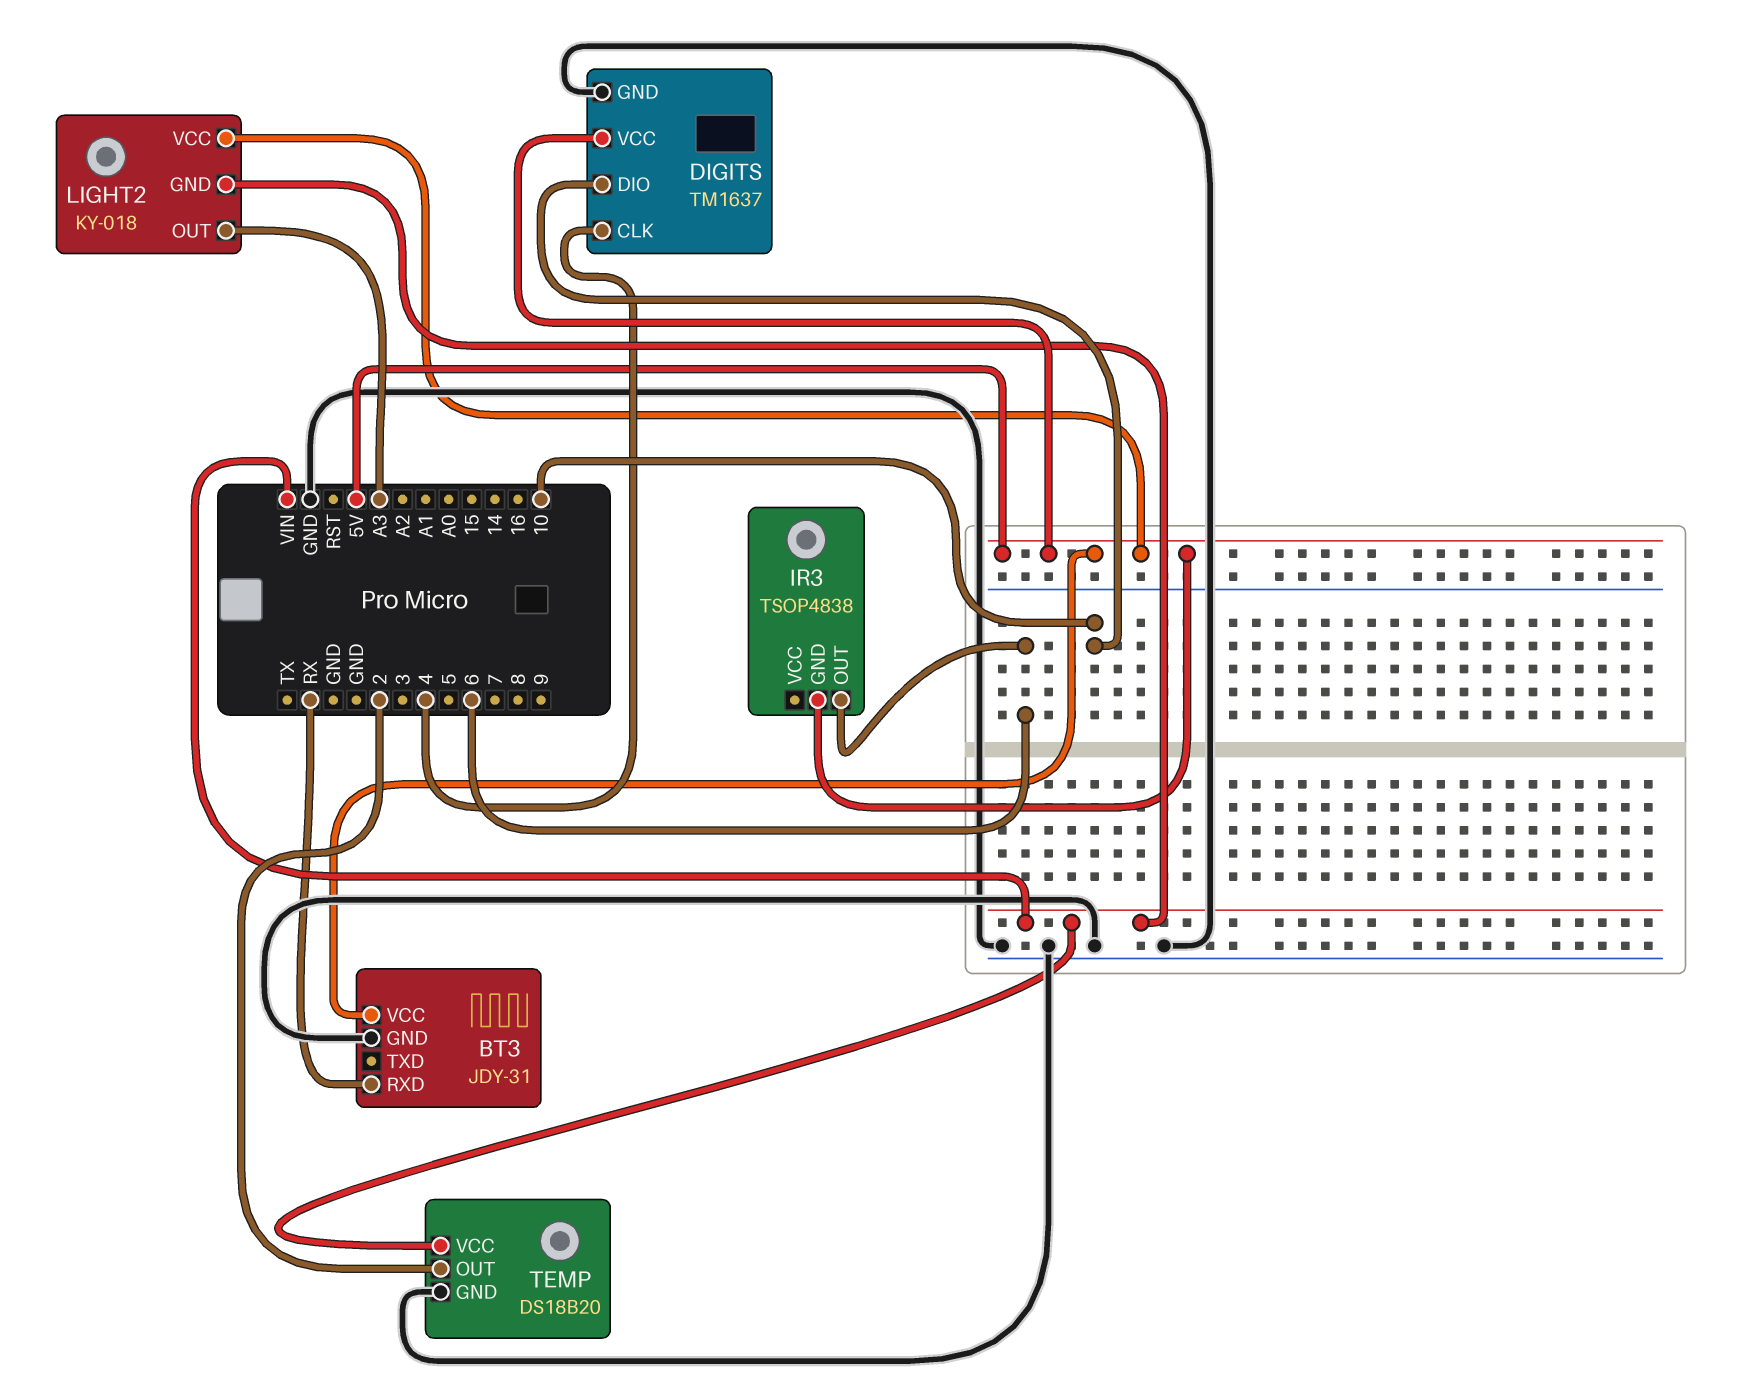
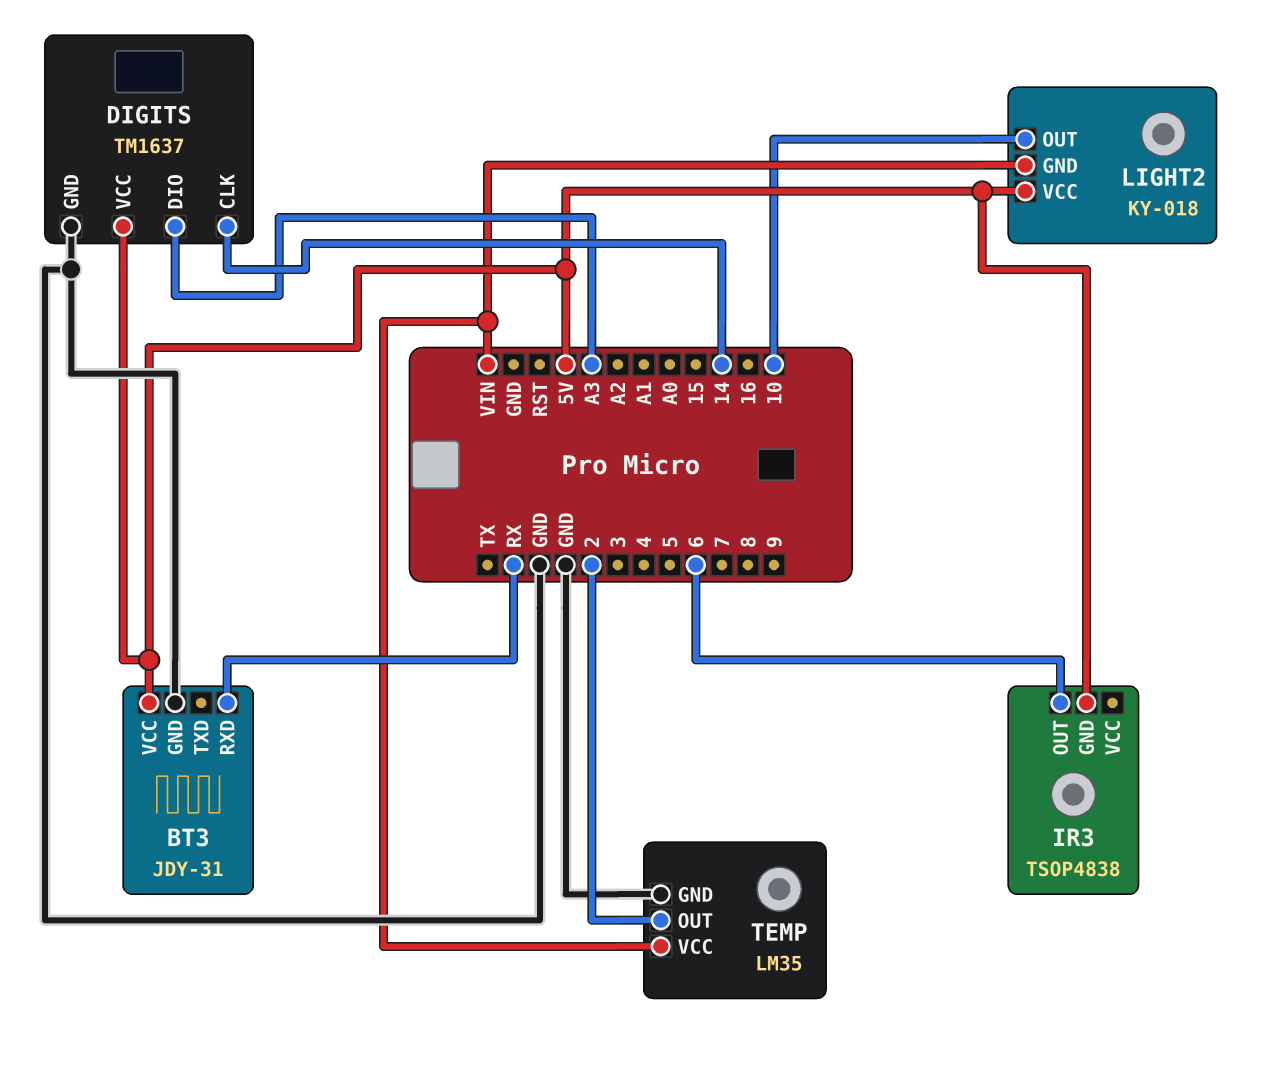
DIGITS pin CLK: 4 -> 14
DIGITS pin DIO: 10 -> A3
LIGHT2 pin OUT: A3 -> 10
TEMP: DS18B20 -> LM35

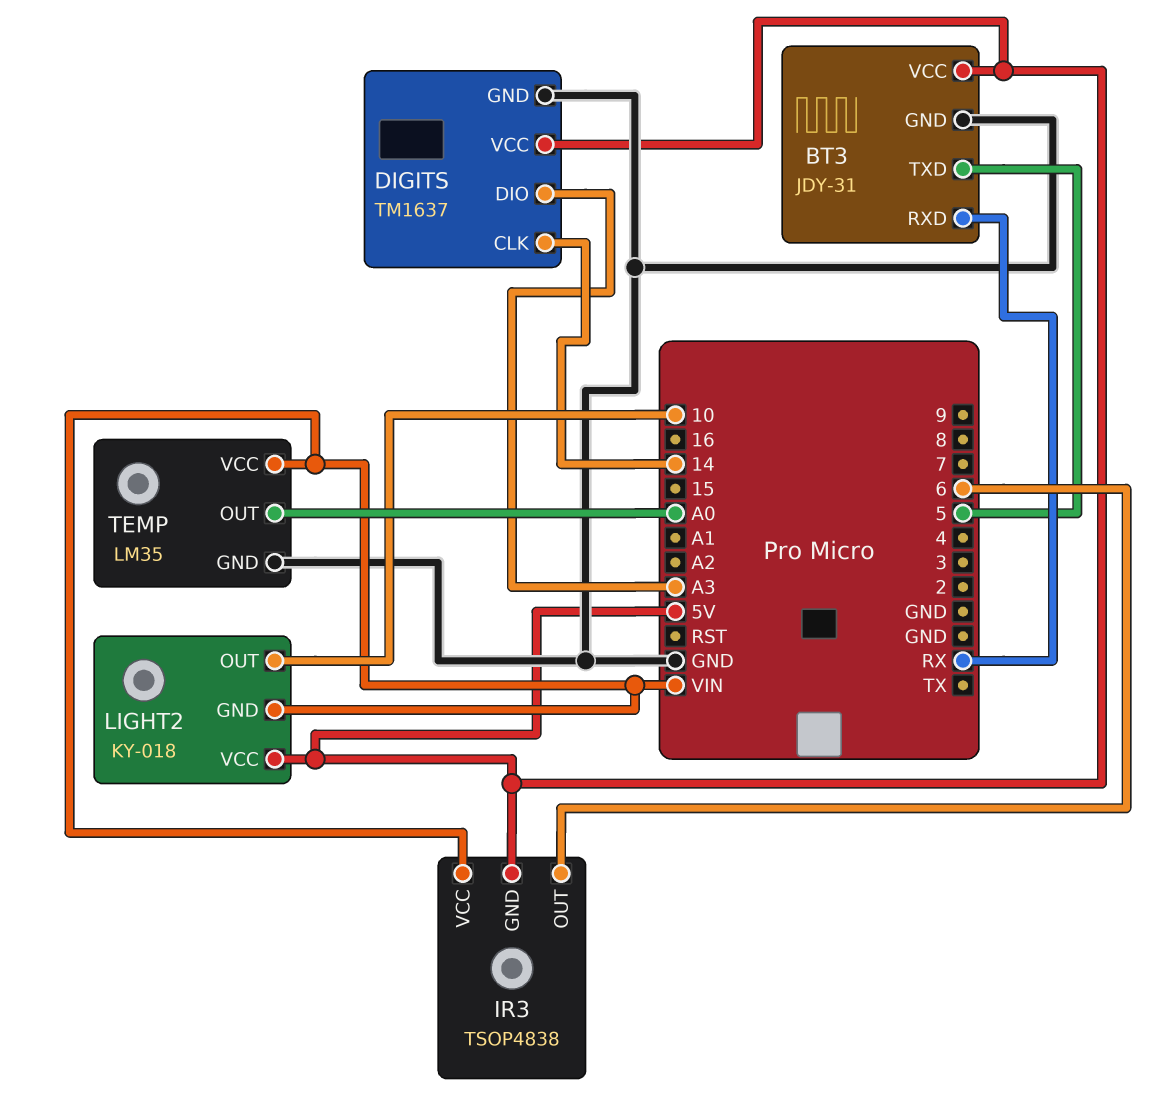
BT3 pin TXD: none -> 5
IR3 pin VCC: none -> VIN
TEMP pin OUT: 2 -> A0

